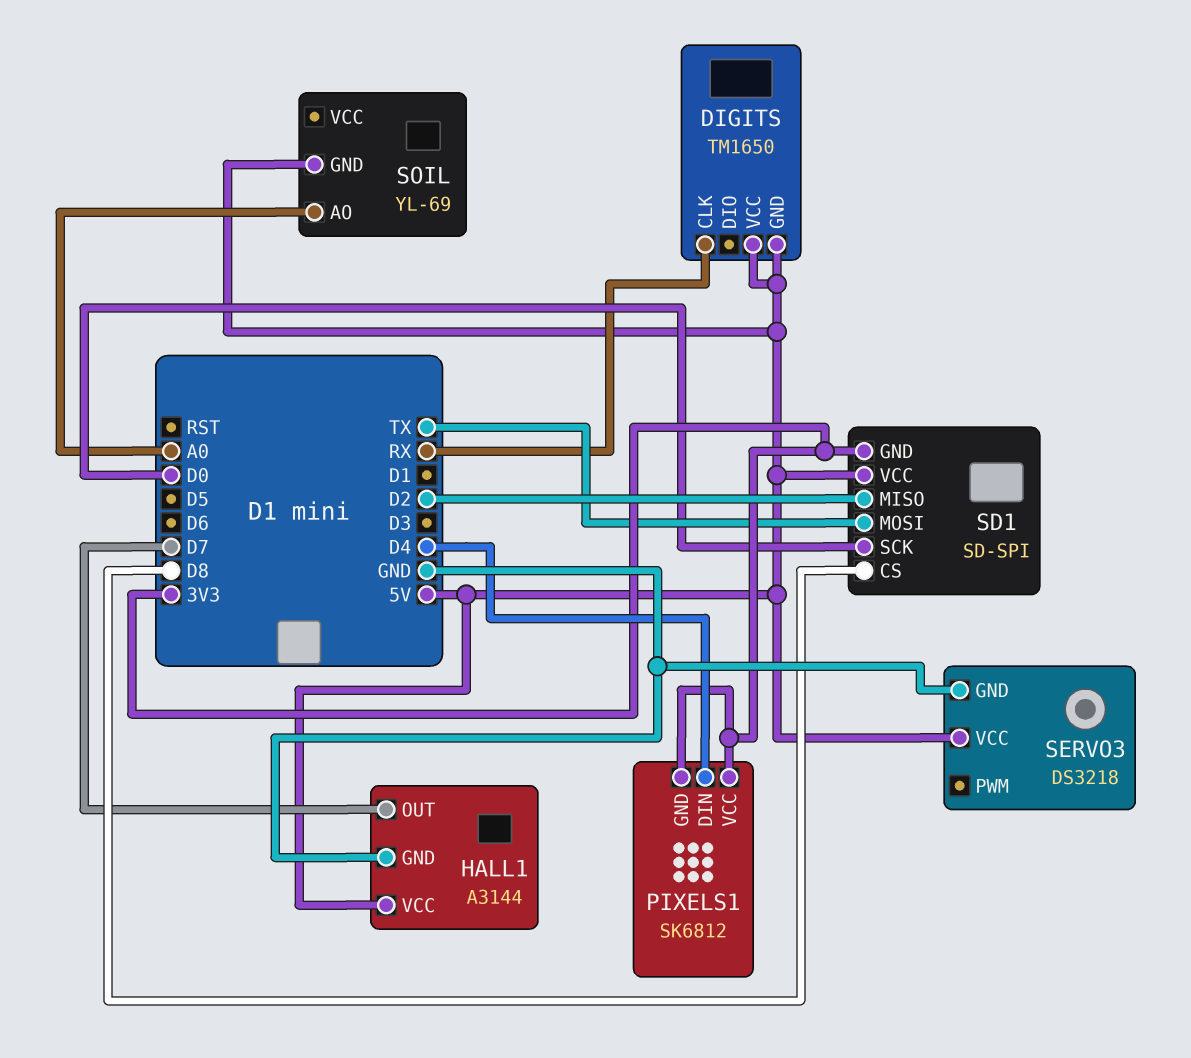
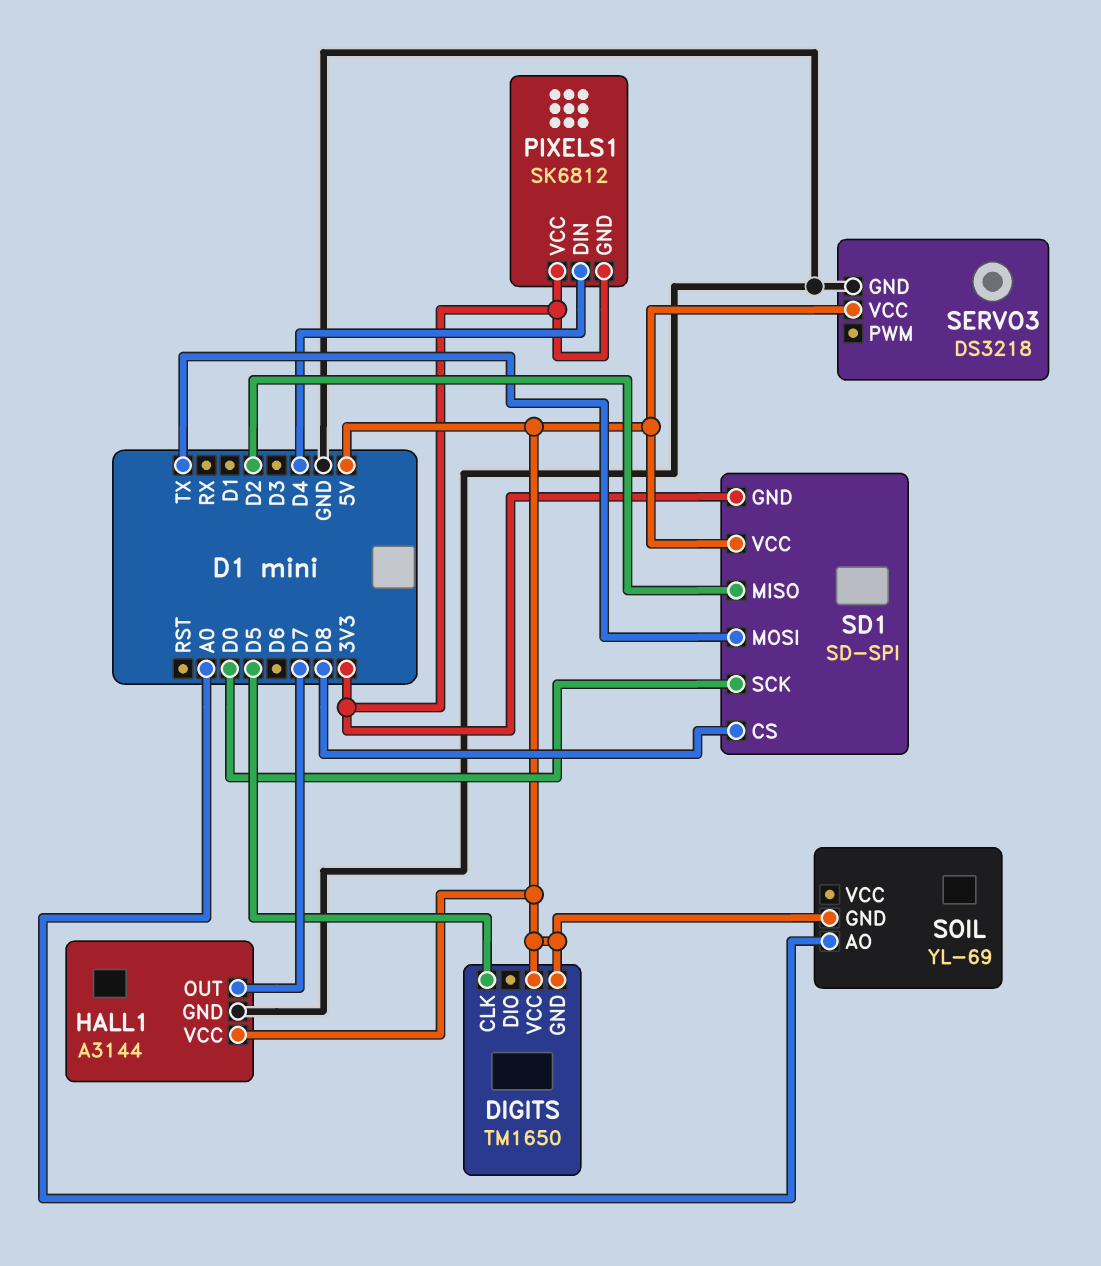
DIGITS pin CLK: RX -> D5

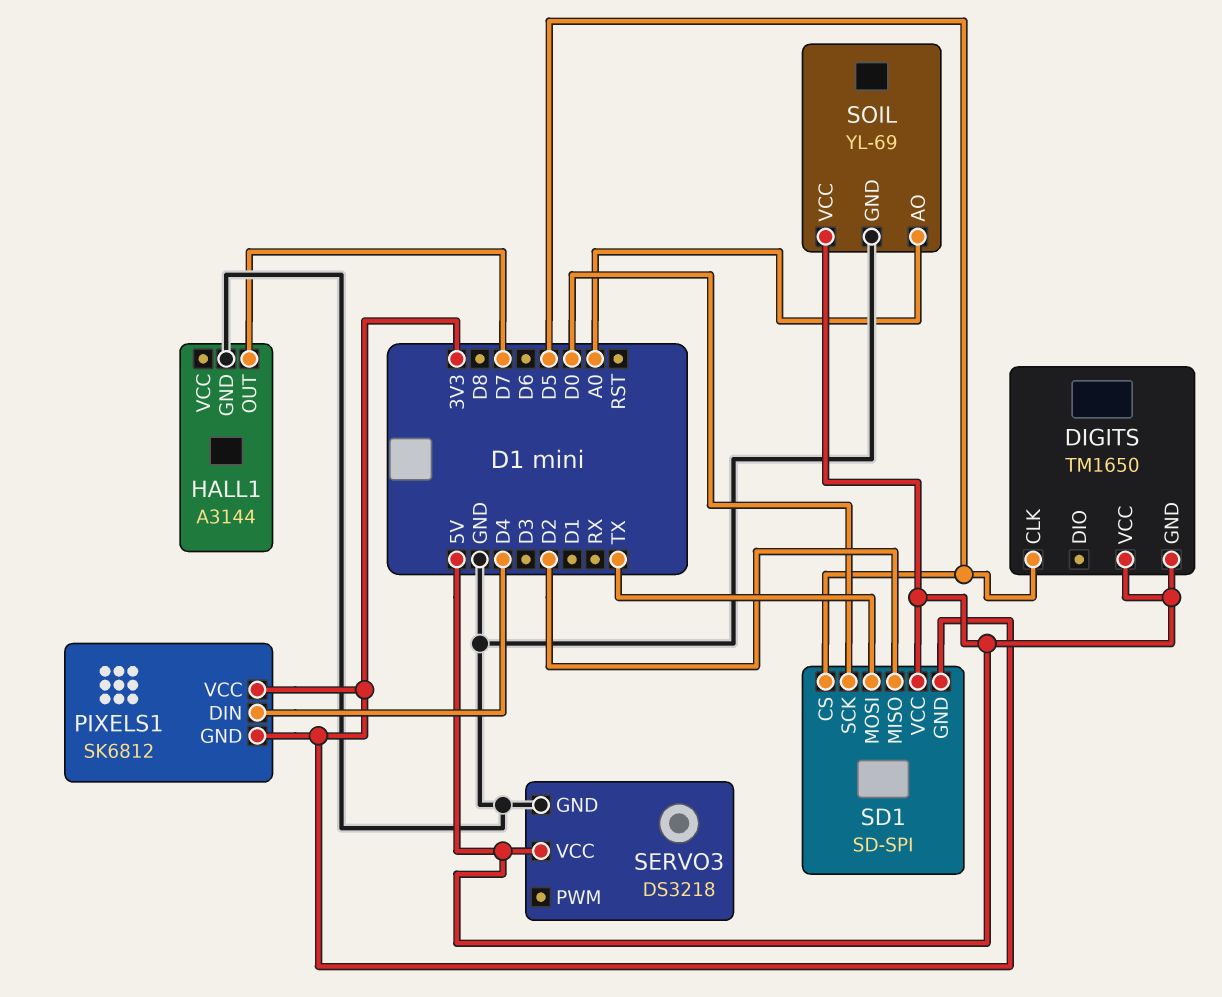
HALL1 pin VCC: 5V -> none
SD1 pin CS: D8 -> D5
SOIL pin GND: 5V -> GND
SOIL pin VCC: none -> 5V

